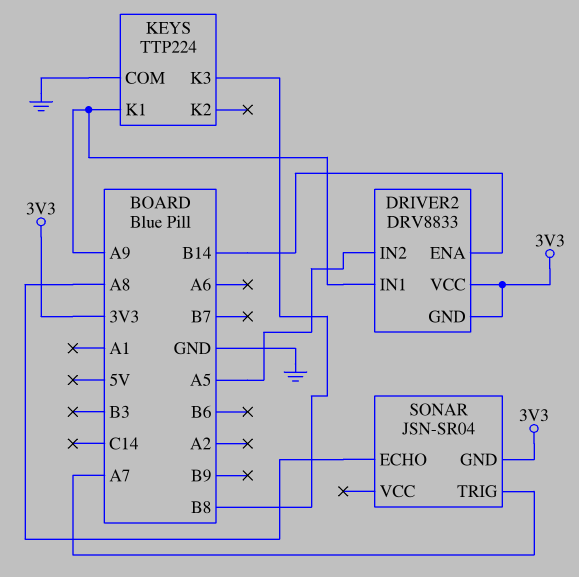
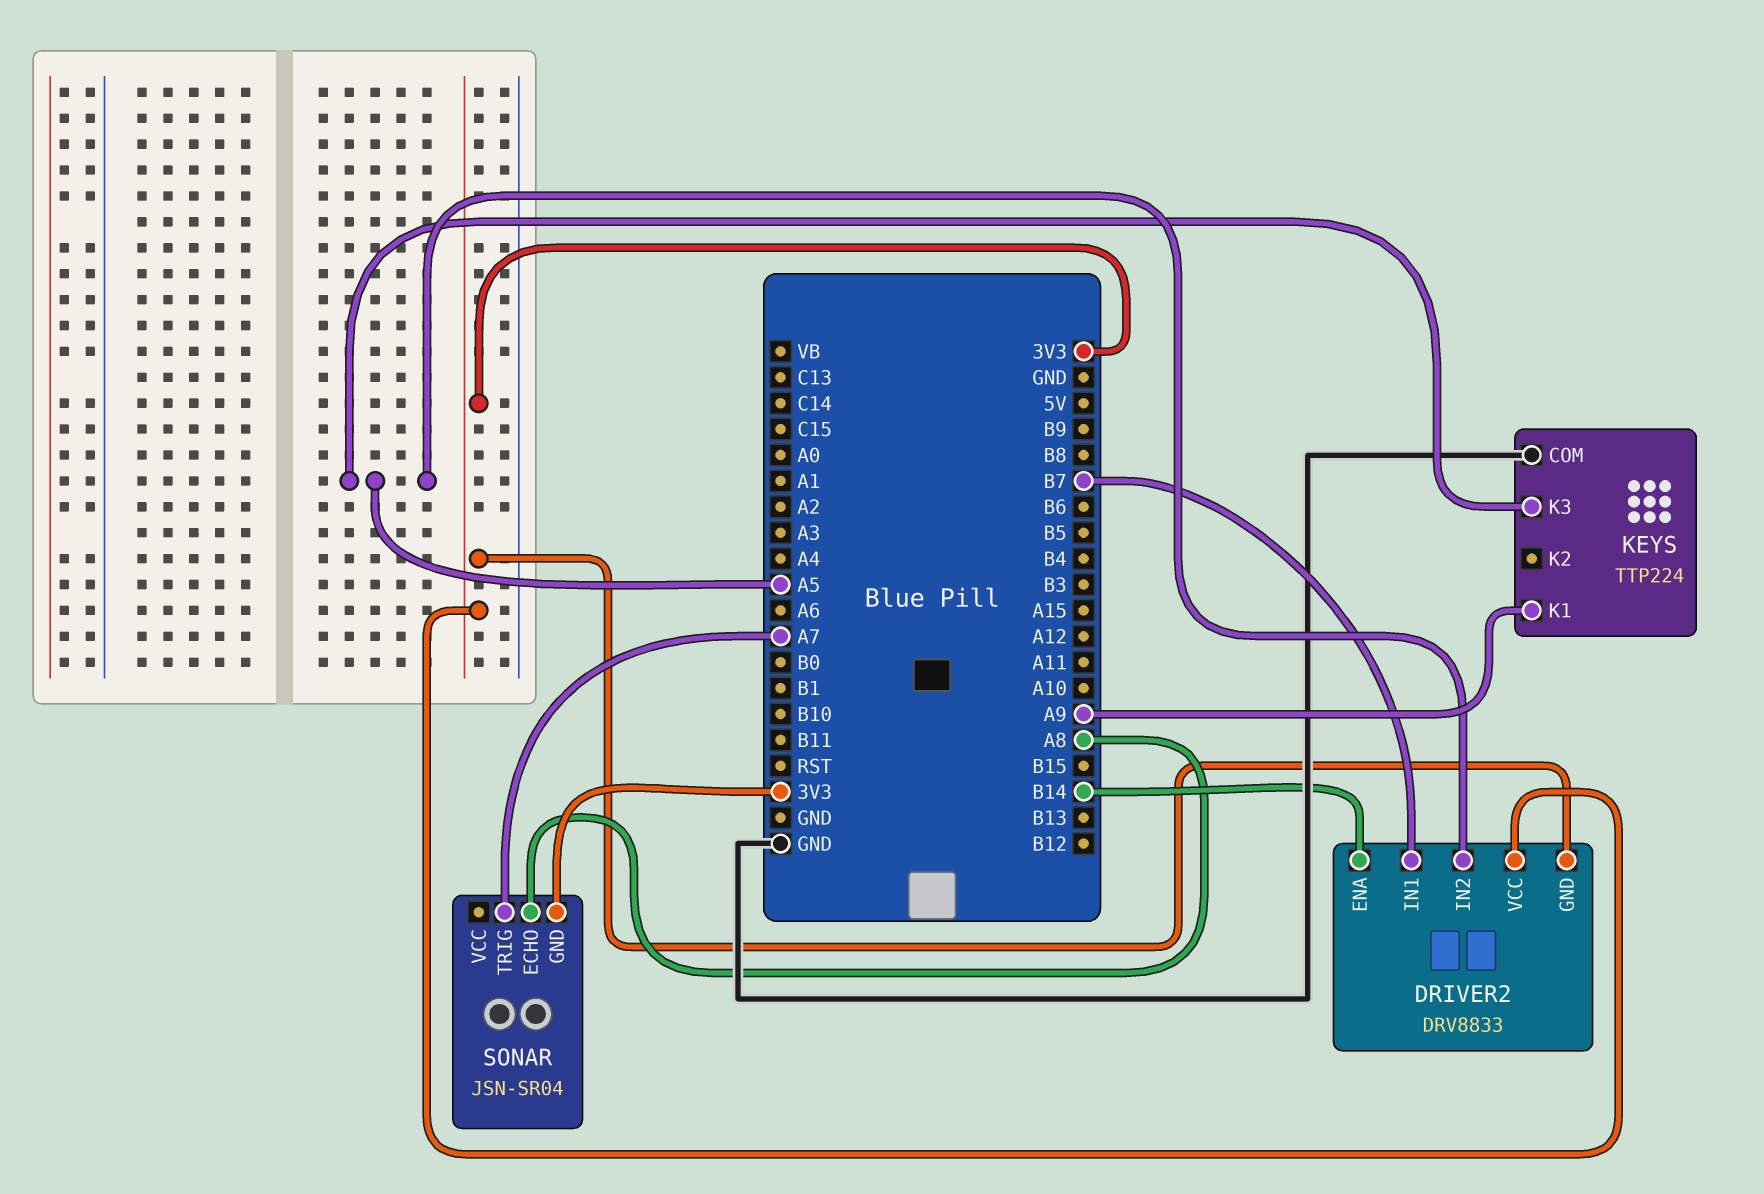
DRIVER2 pin IN1: A9 -> B7
KEYS pin K3: B8 -> A5

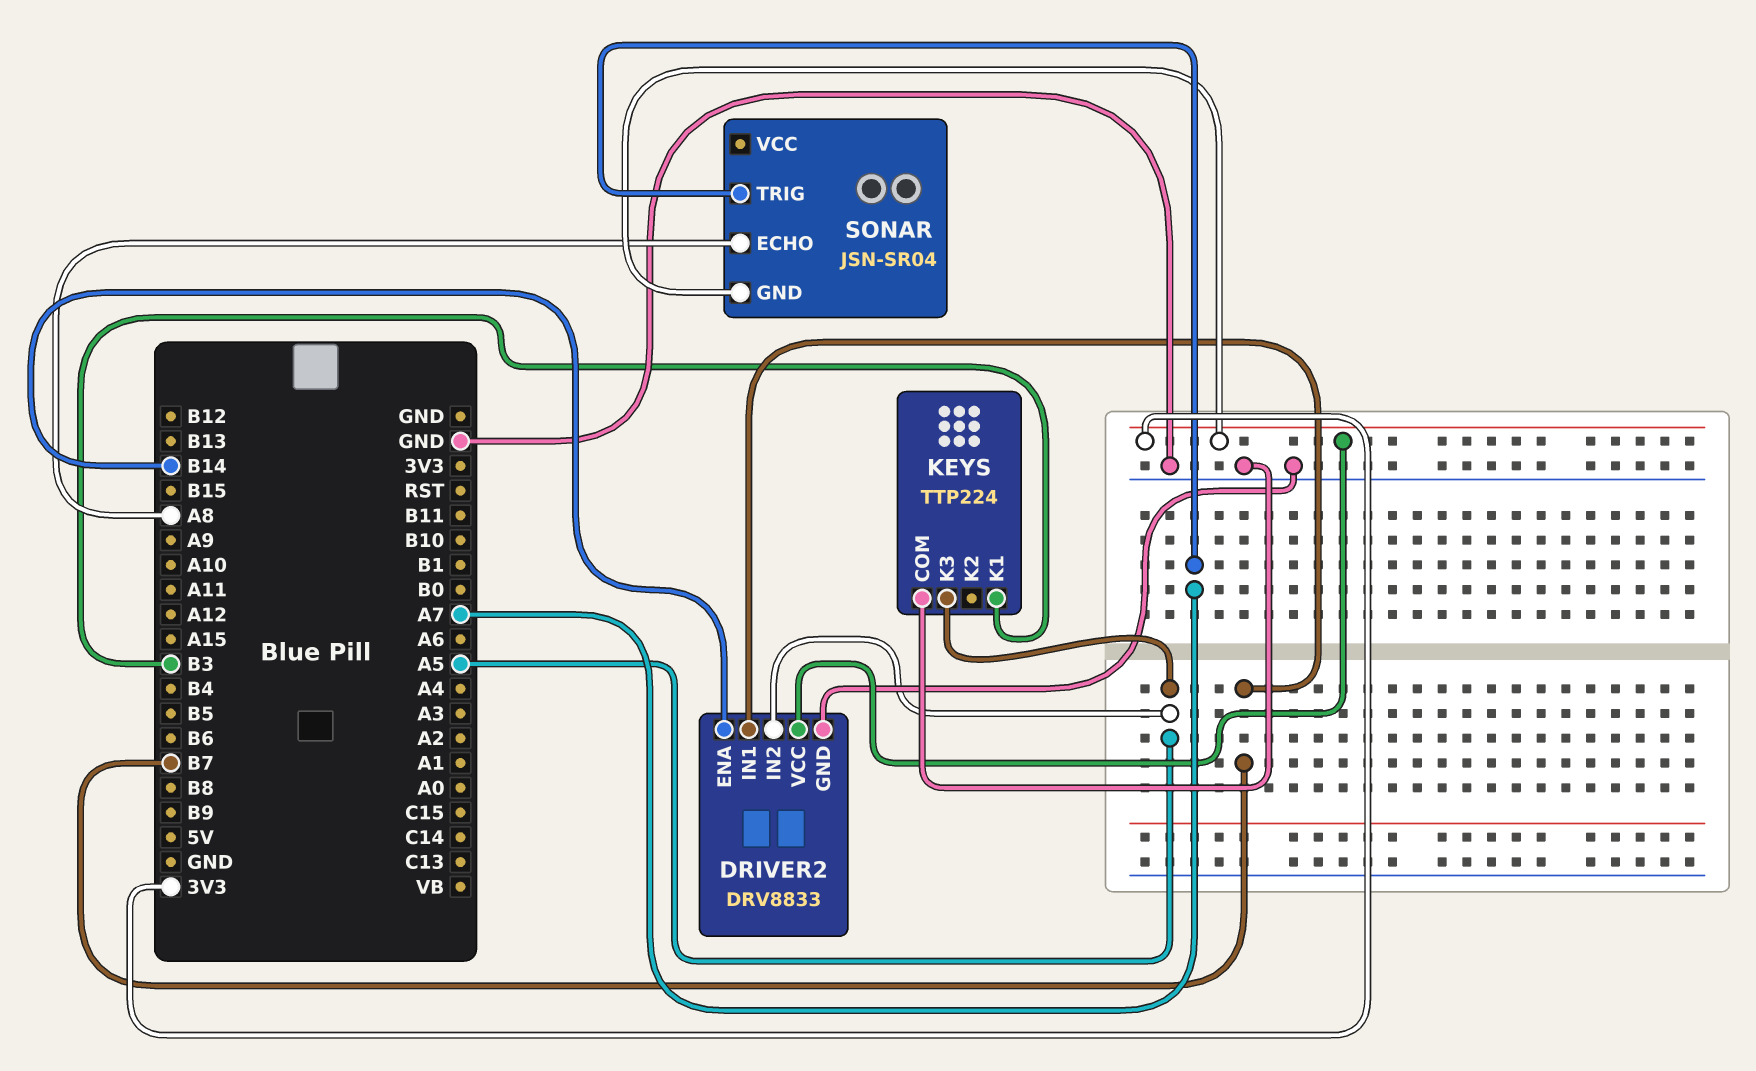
DRIVER2 pin GND: 3V3 -> GND
KEYS pin K1: A9 -> B3

